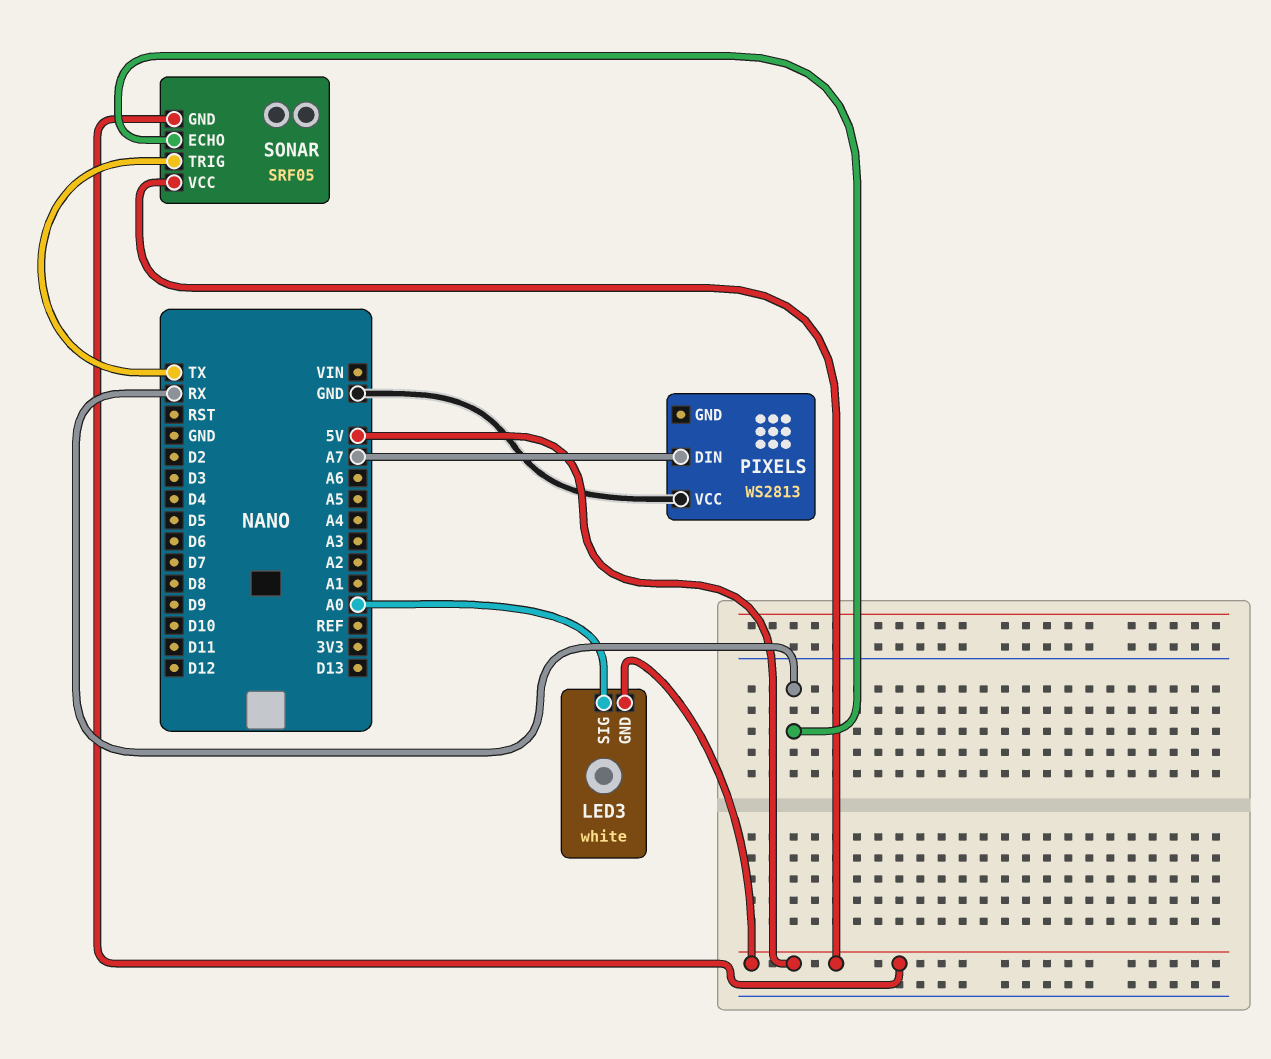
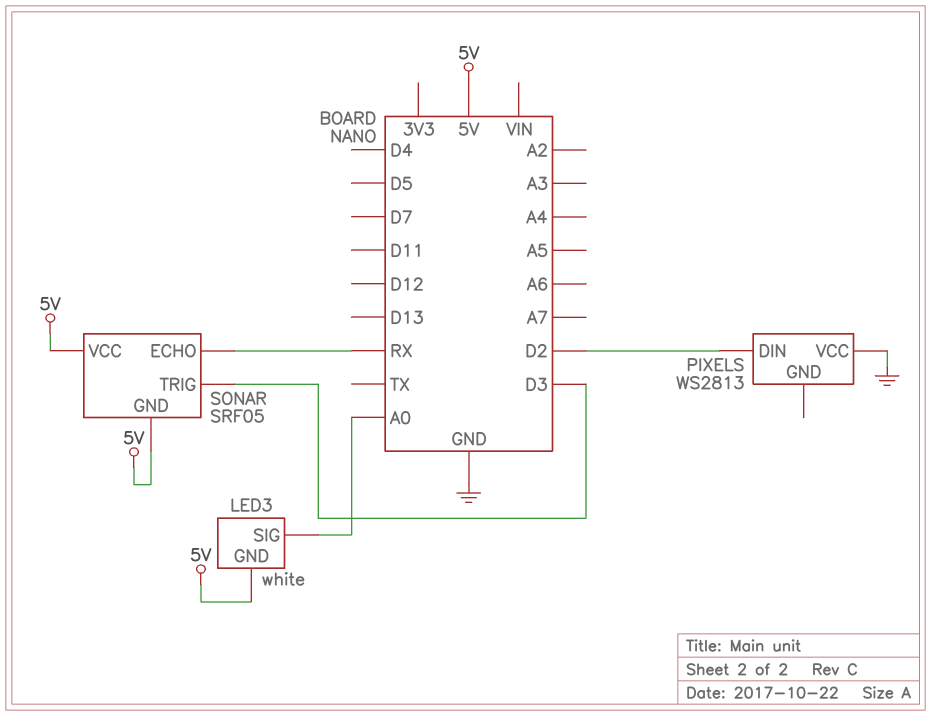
PIXELS pin DIN: A7 -> D2
SONAR pin TRIG: TX -> D3

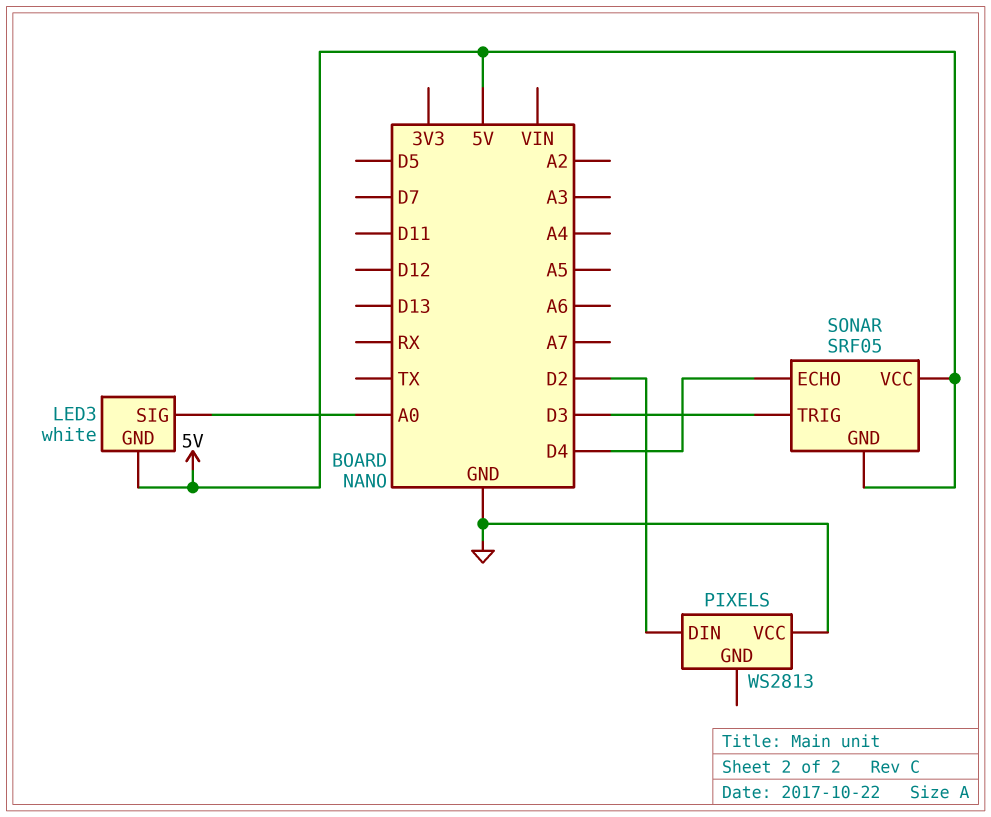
SONAR pin ECHO: RX -> D4

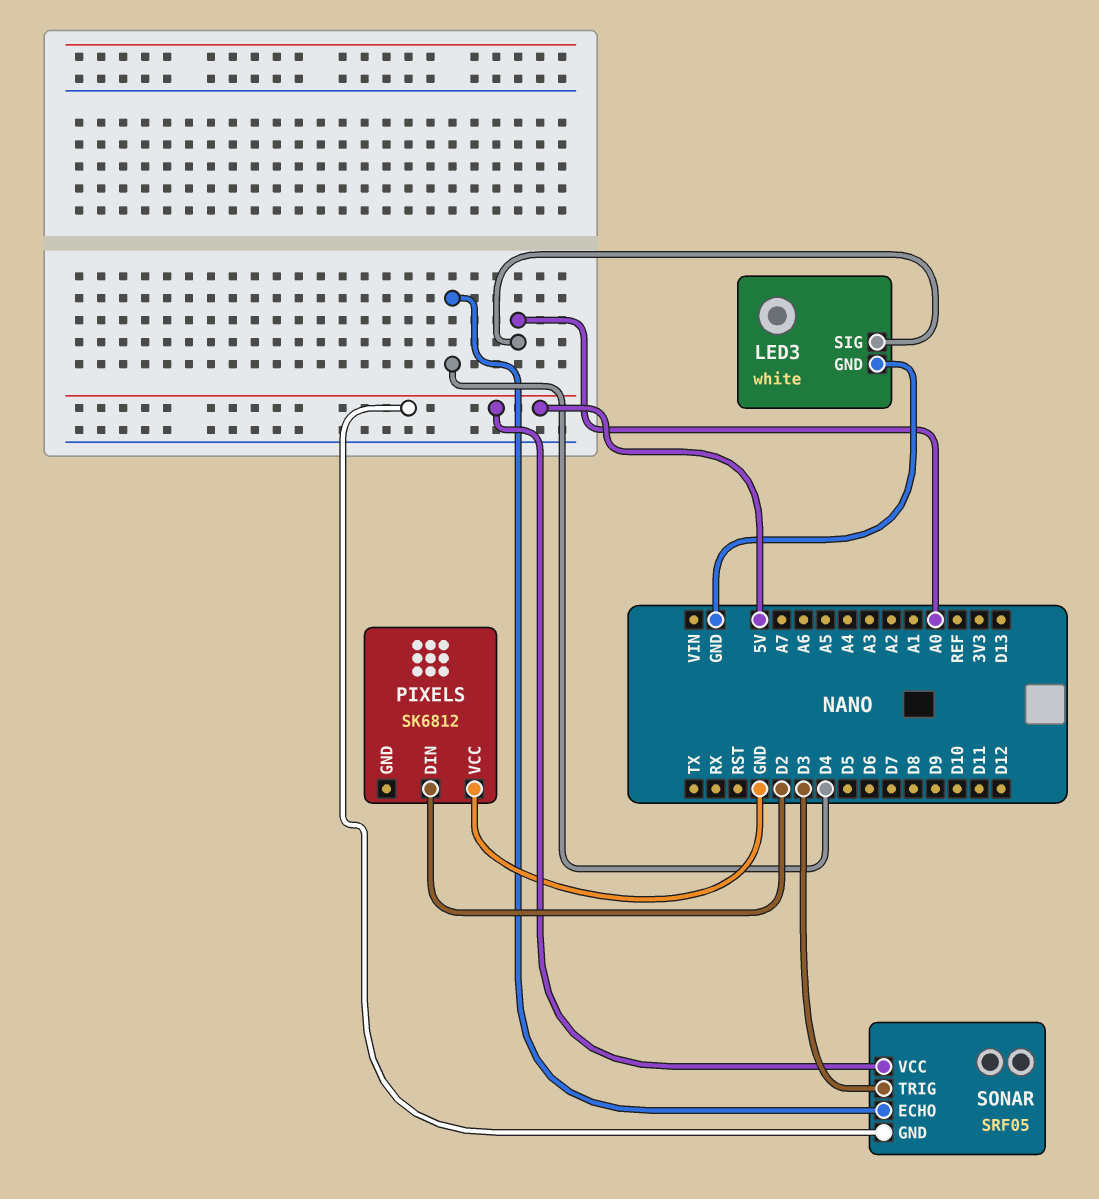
LED3 pin GND: 5V -> GND
PIXELS: WS2813 -> SK6812

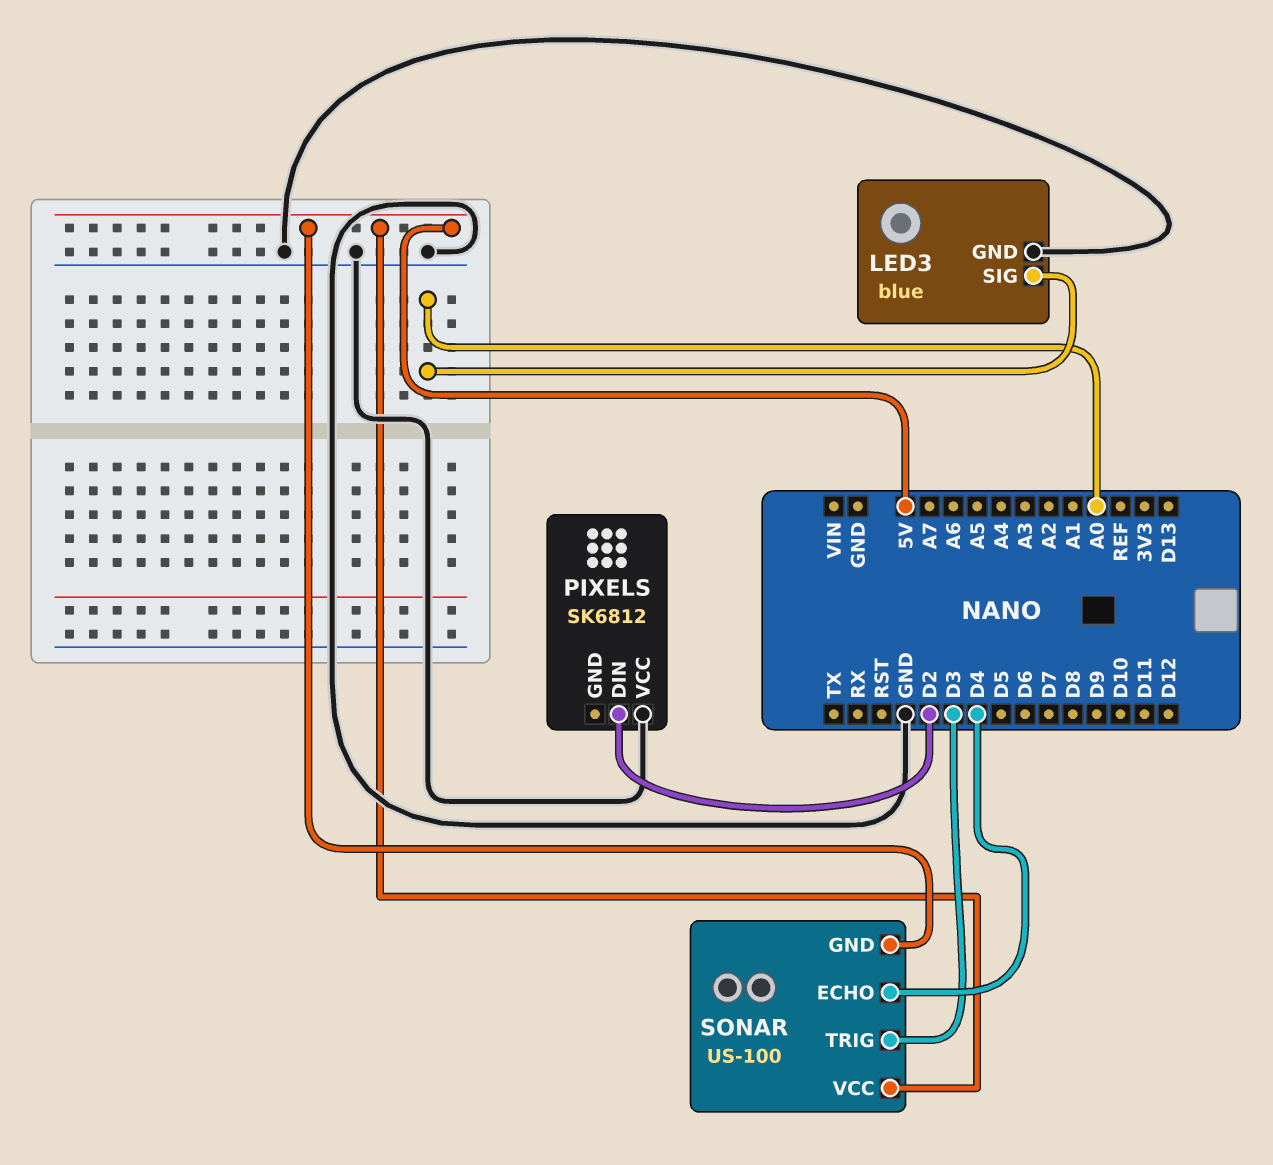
LED3: white -> blue
SONAR: SRF05 -> US-100

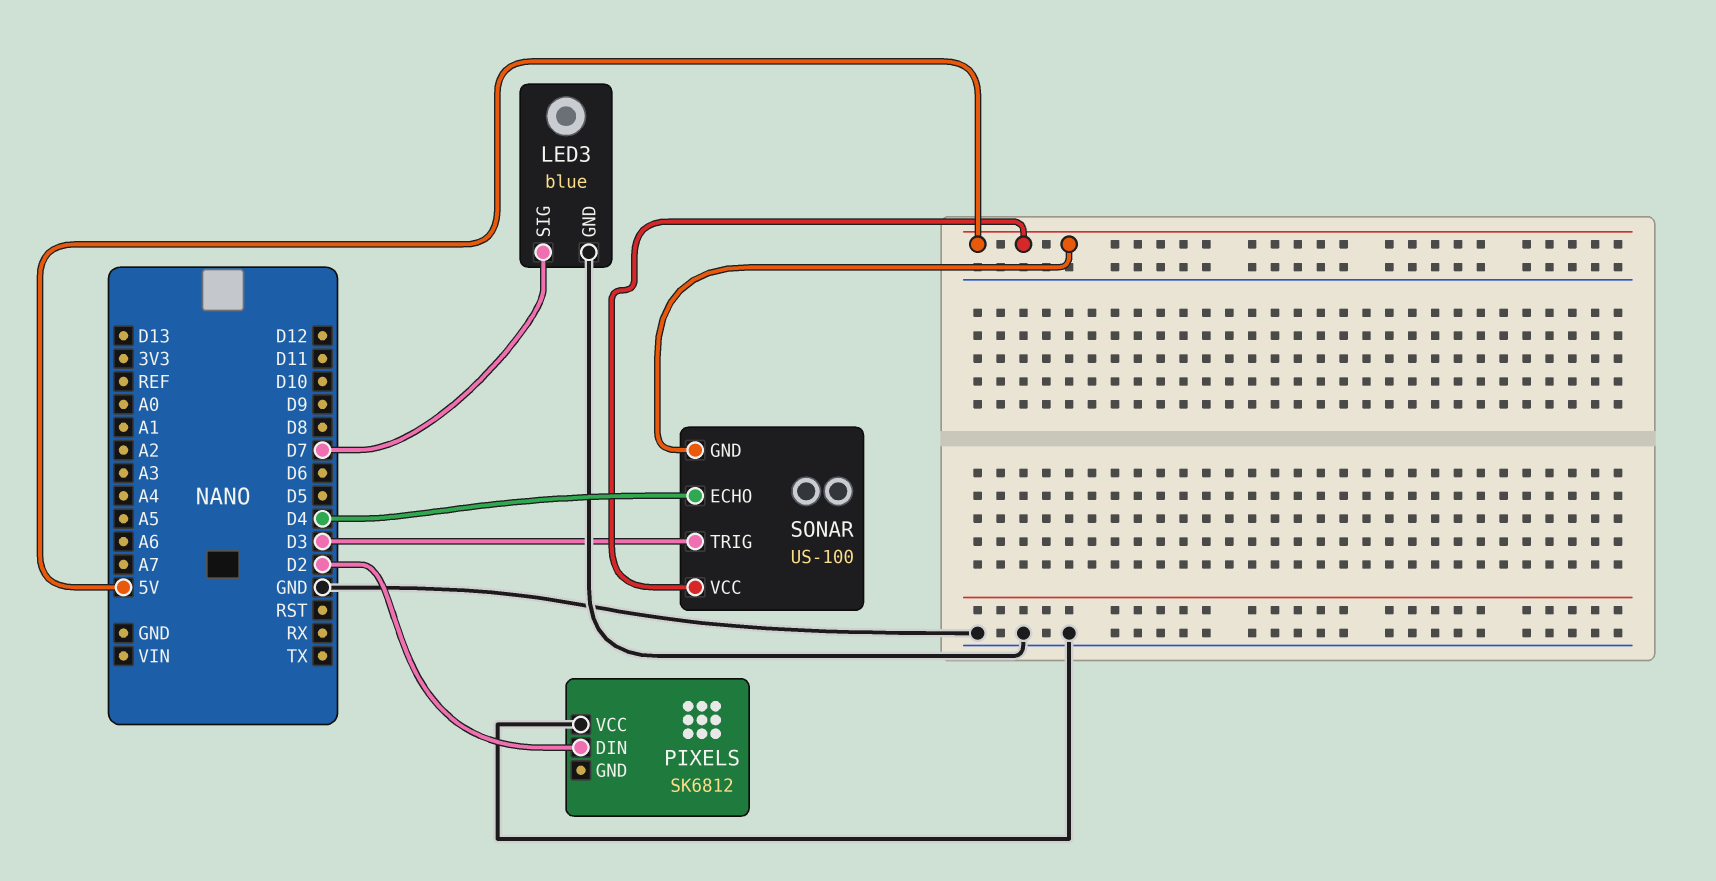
LED3 pin SIG: A0 -> D7

